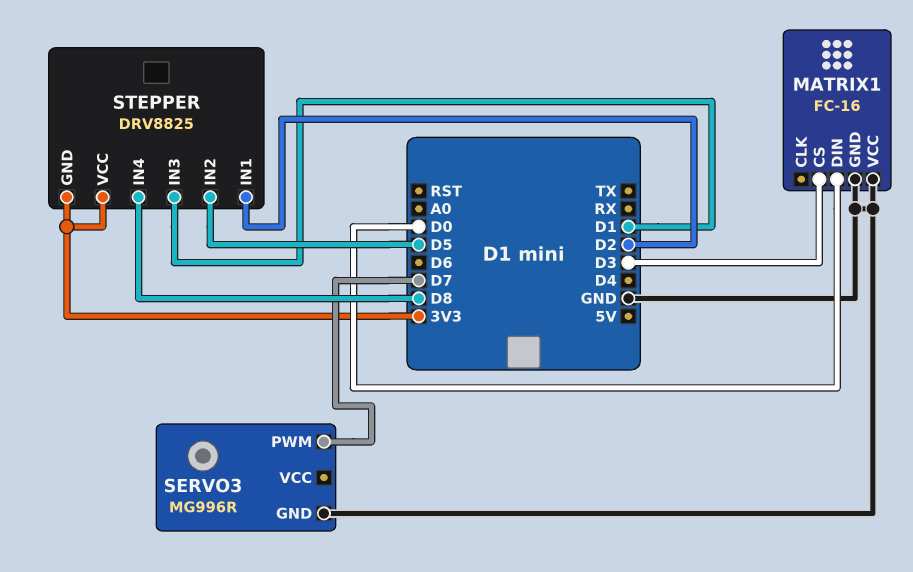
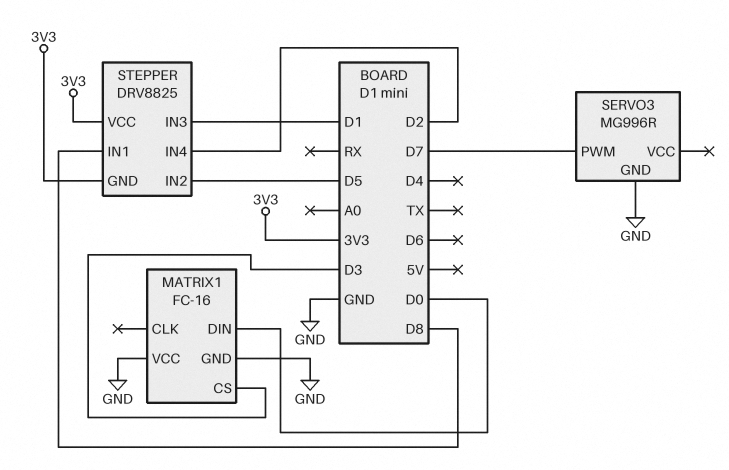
STEPPER pin IN1: D2 -> D8
STEPPER pin IN4: D8 -> D2

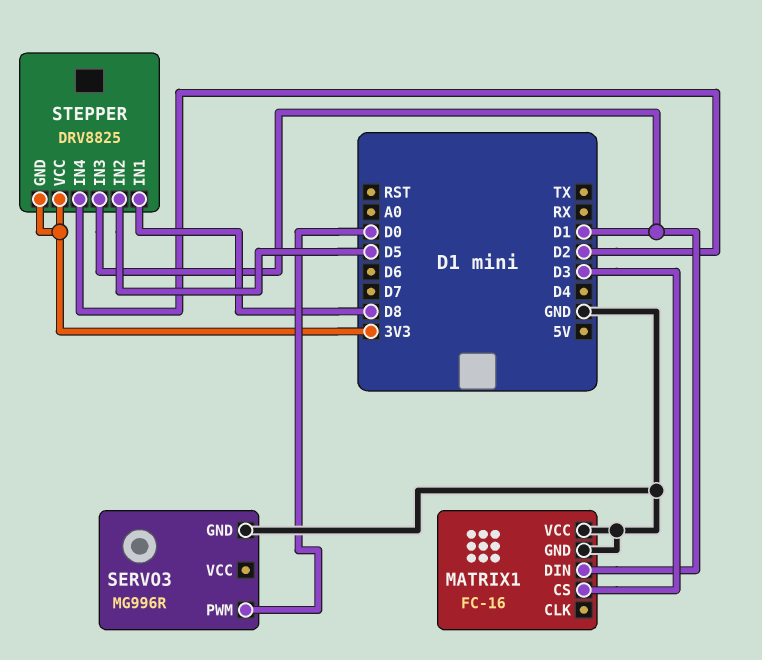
MATRIX1 pin DIN: D0 -> D1
SERVO3 pin PWM: D7 -> D0

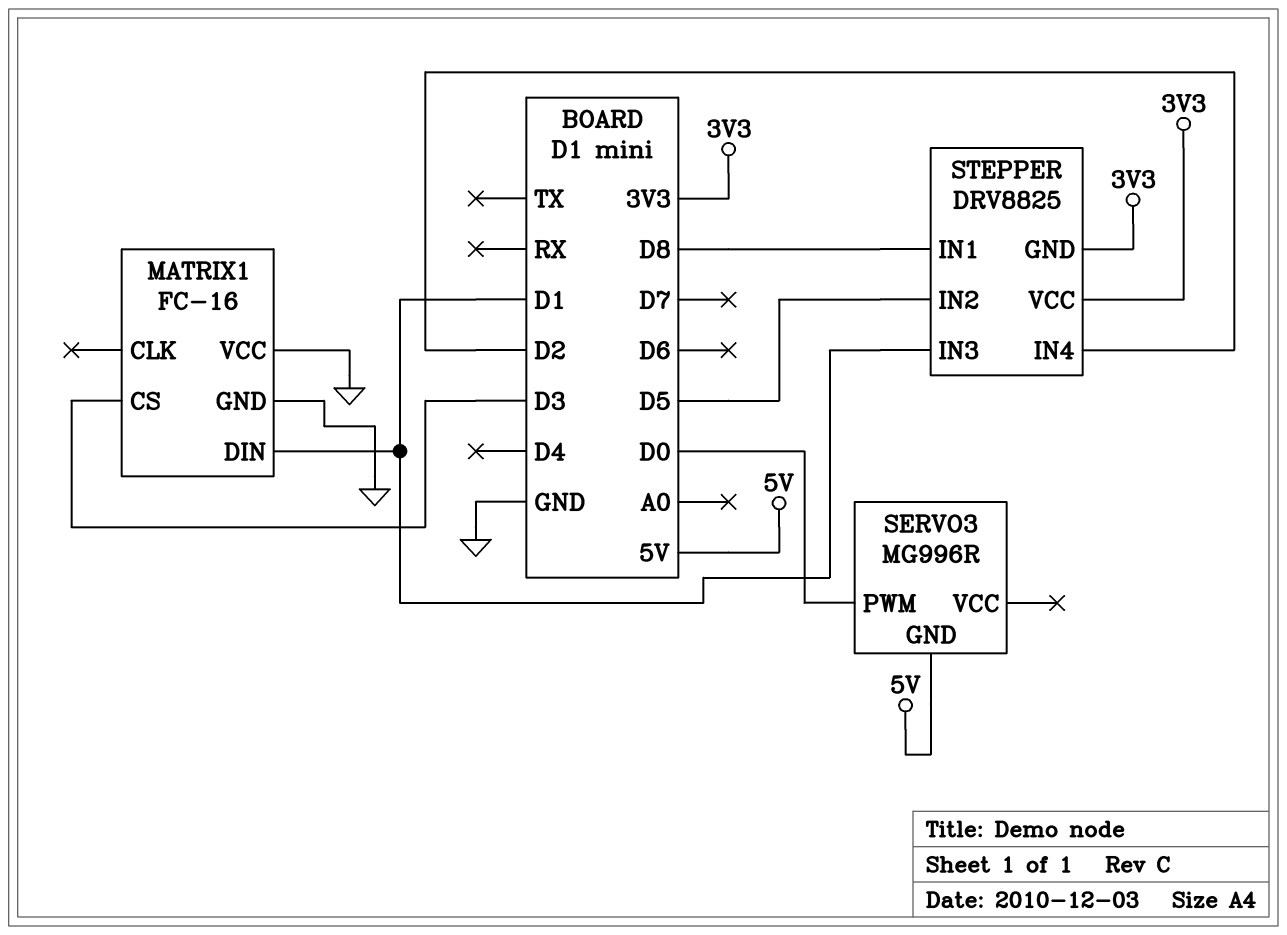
SERVO3 pin GND: GND -> 5V

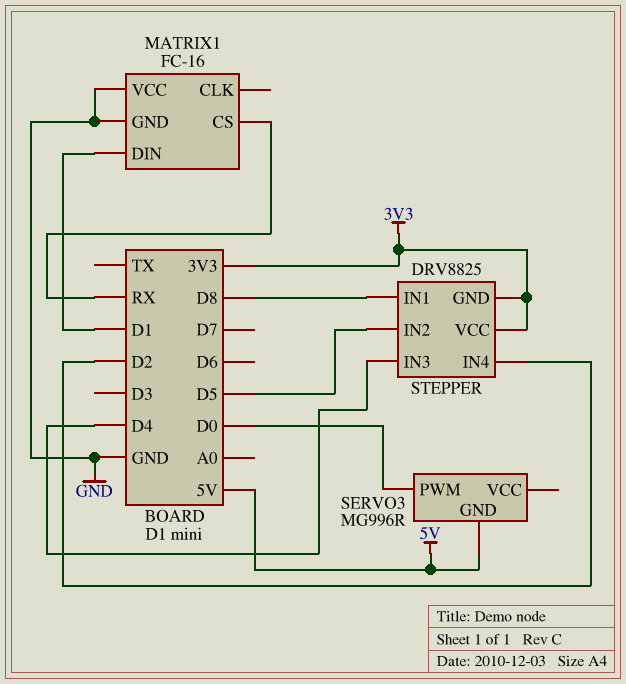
MATRIX1 pin CS: D3 -> RX
STEPPER pin IN3: D1 -> D4

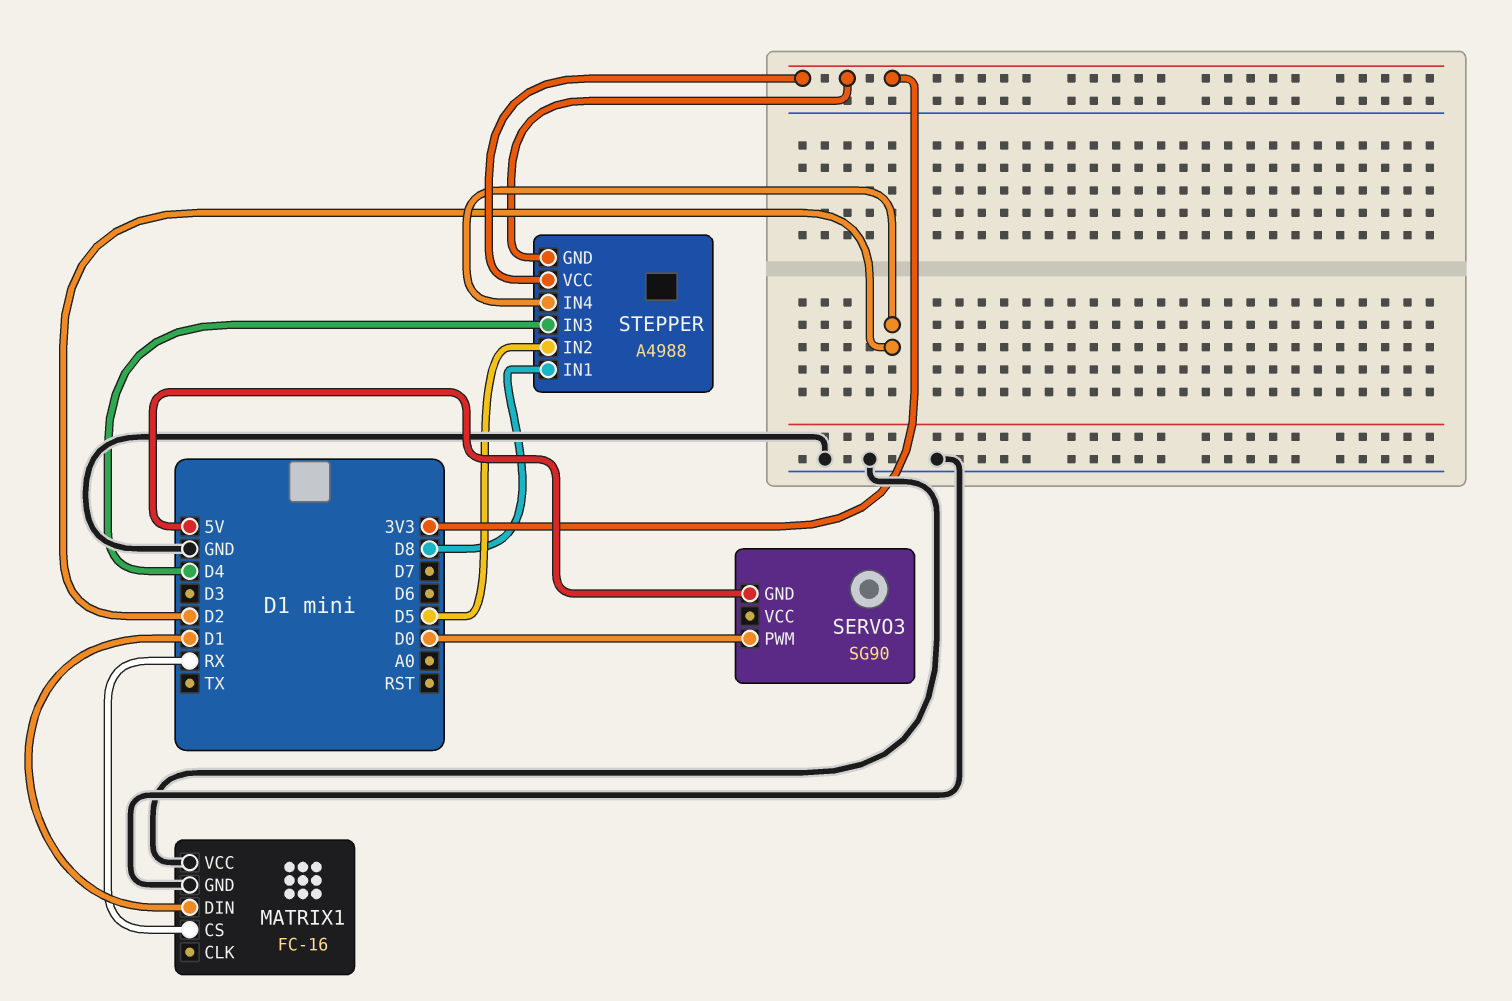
SERVO3: MG996R -> SG90
STEPPER: DRV8825 -> A4988

